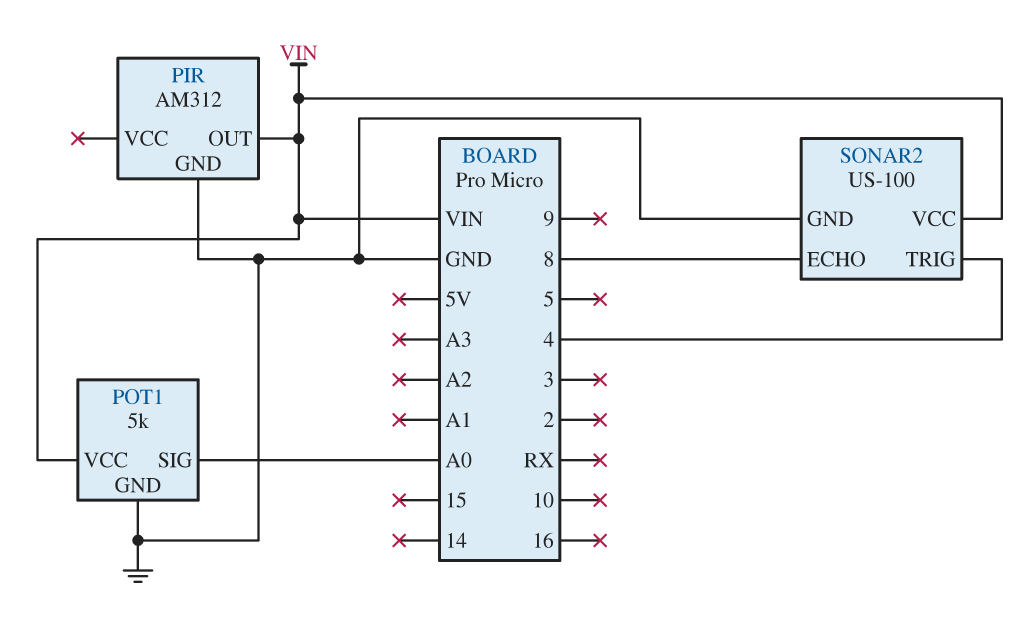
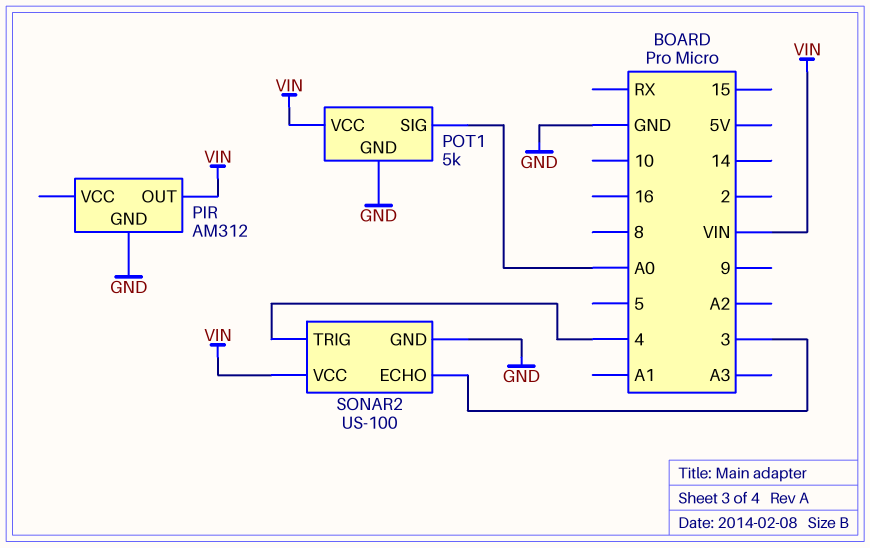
SONAR2 pin ECHO: 8 -> 3

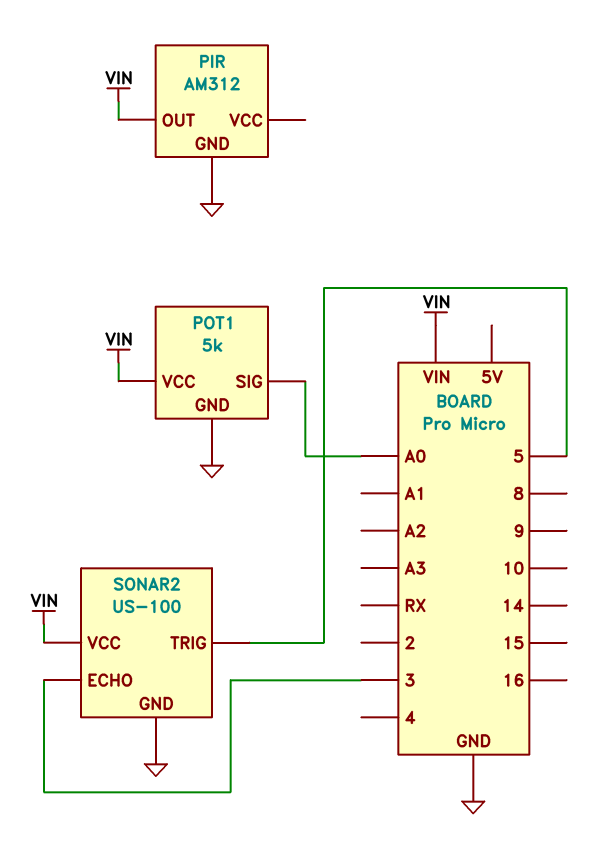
SONAR2 pin TRIG: 4 -> 5

